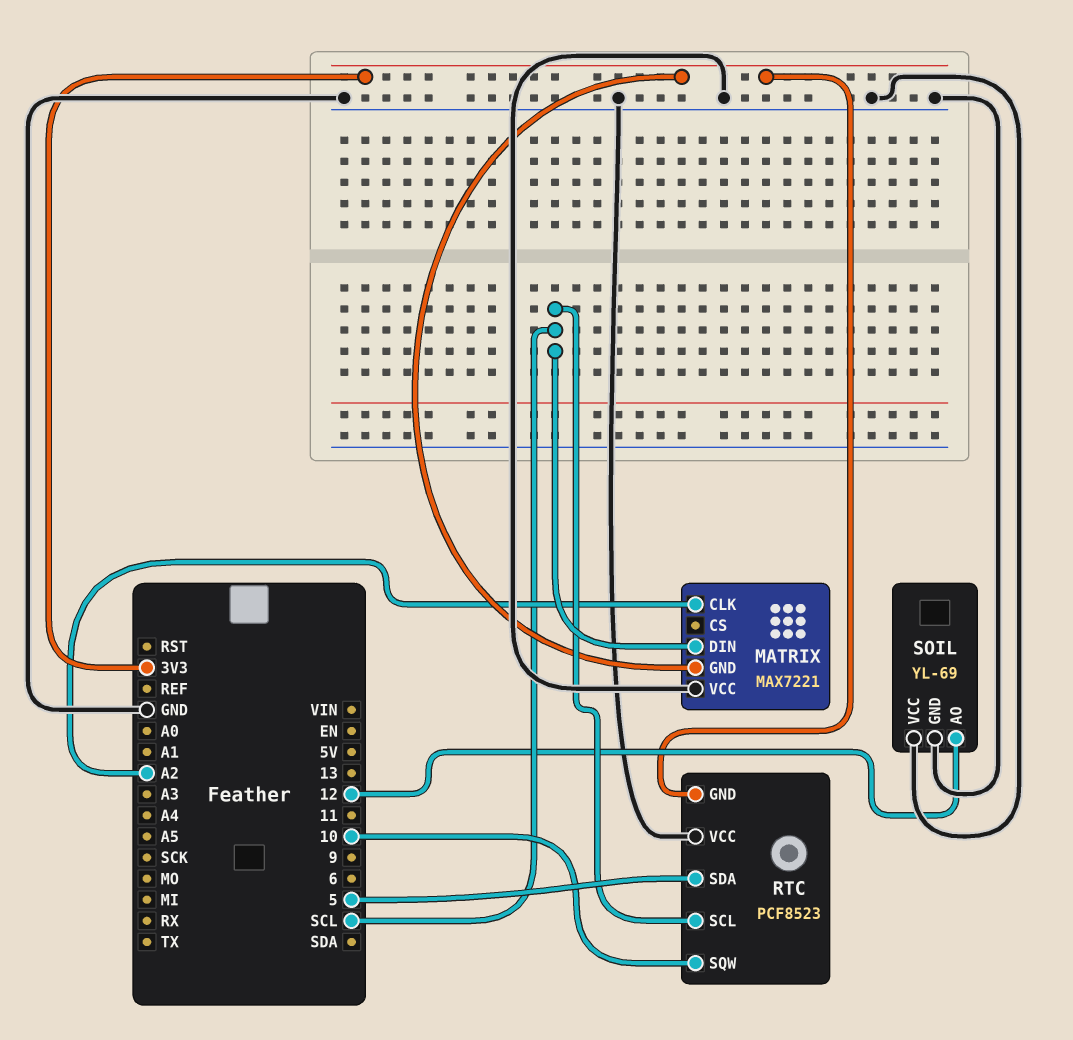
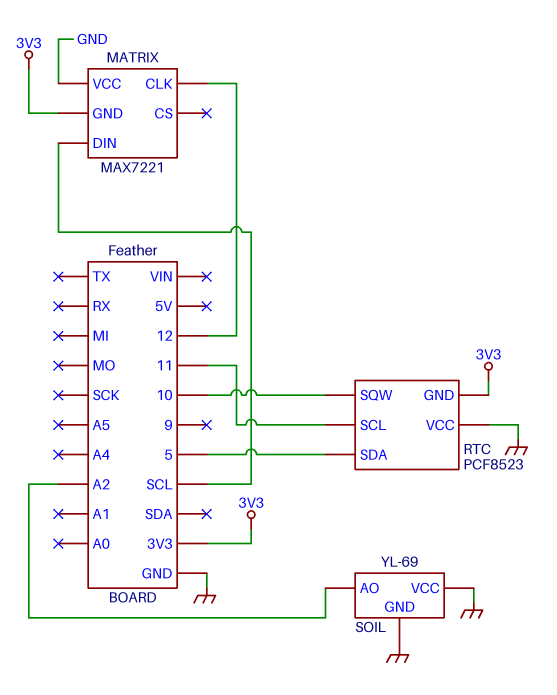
MATRIX pin CLK: A2 -> 12
RTC pin SCL: SCL -> 11
SOIL pin AO: 12 -> A2

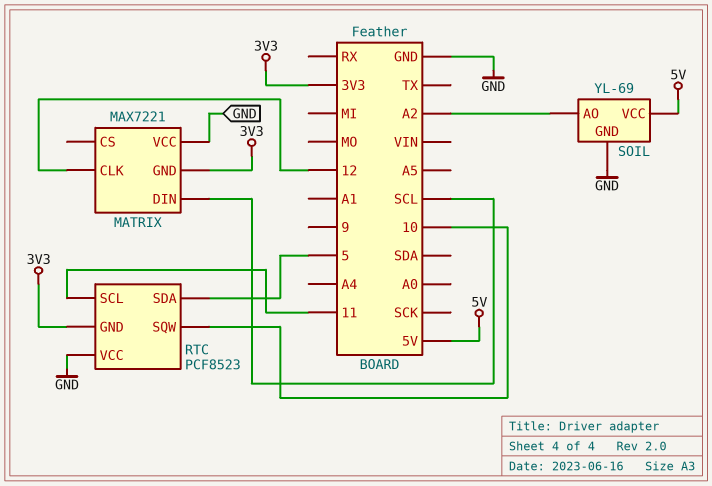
SOIL pin VCC: GND -> 5V

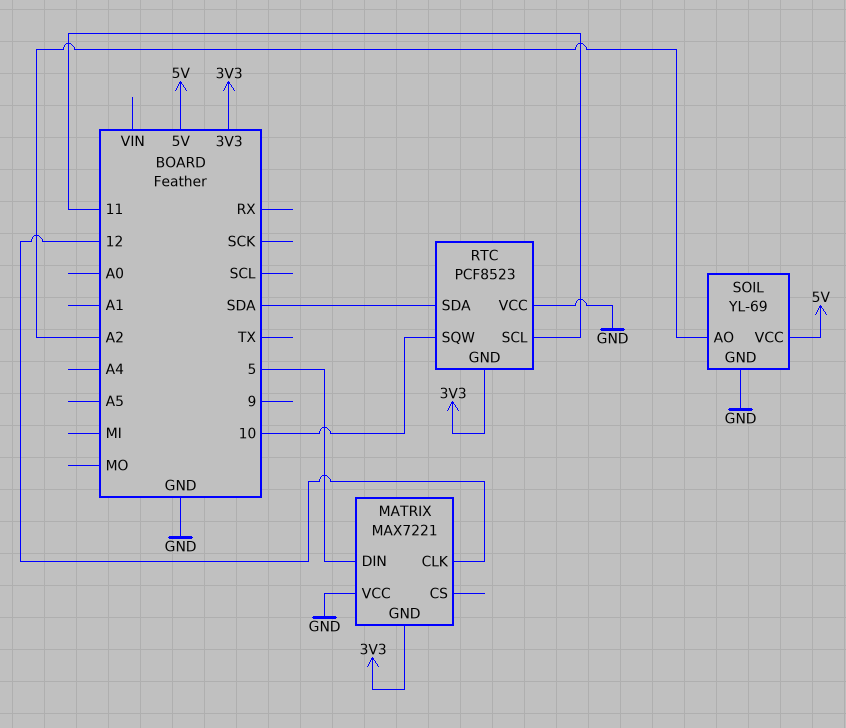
MATRIX pin DIN: SCL -> 5
RTC pin SDA: 5 -> SDA

